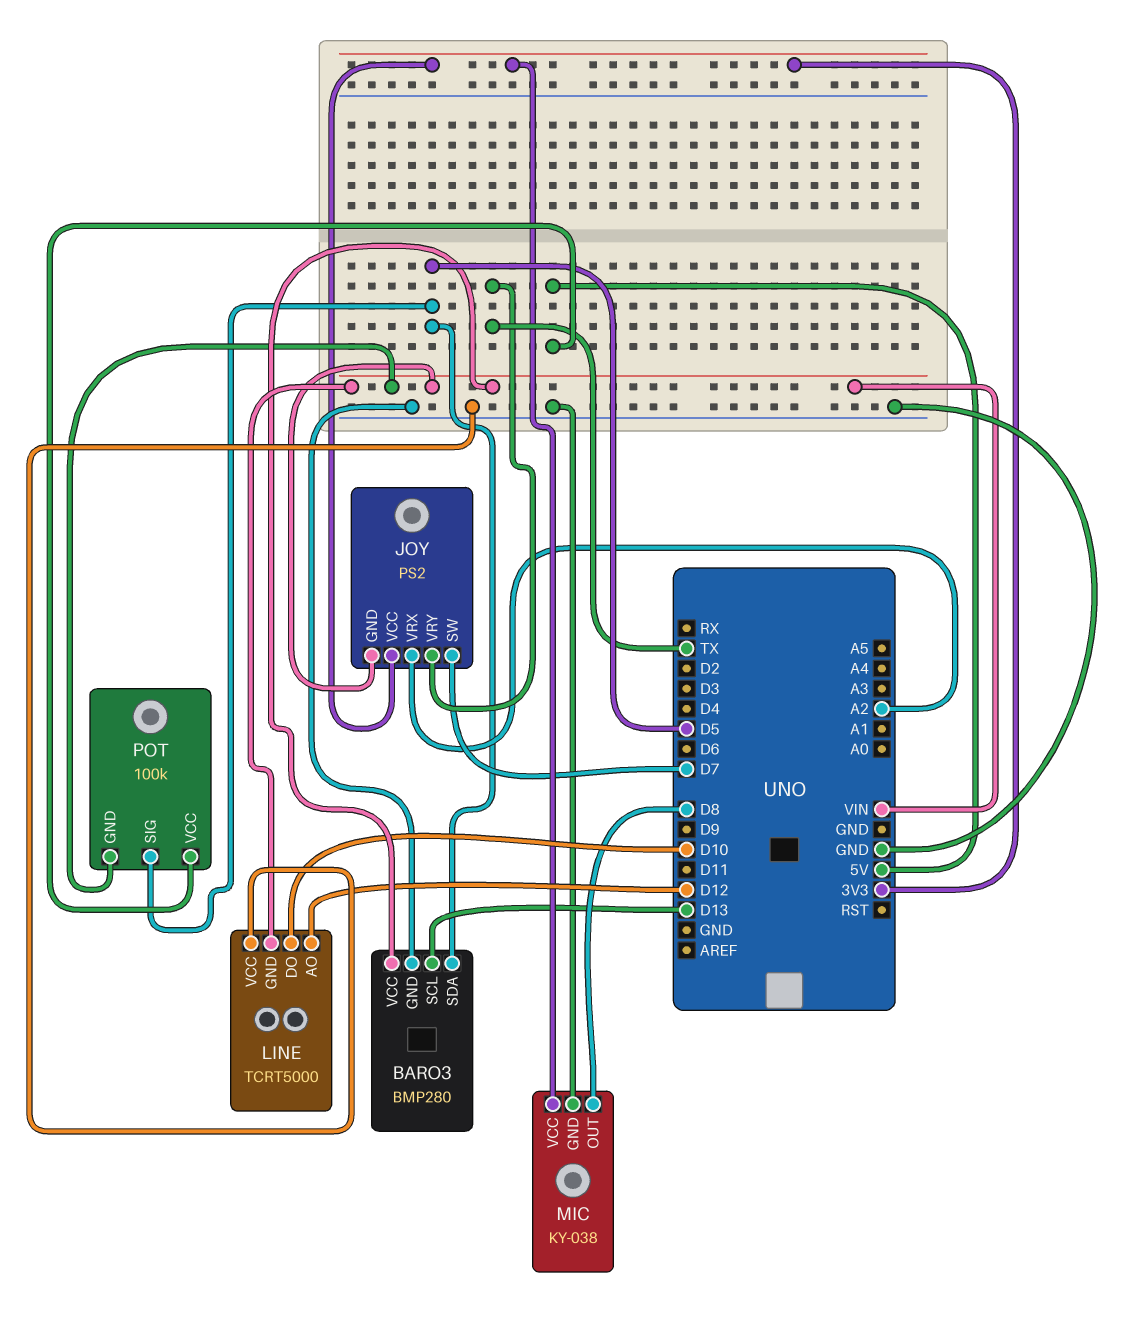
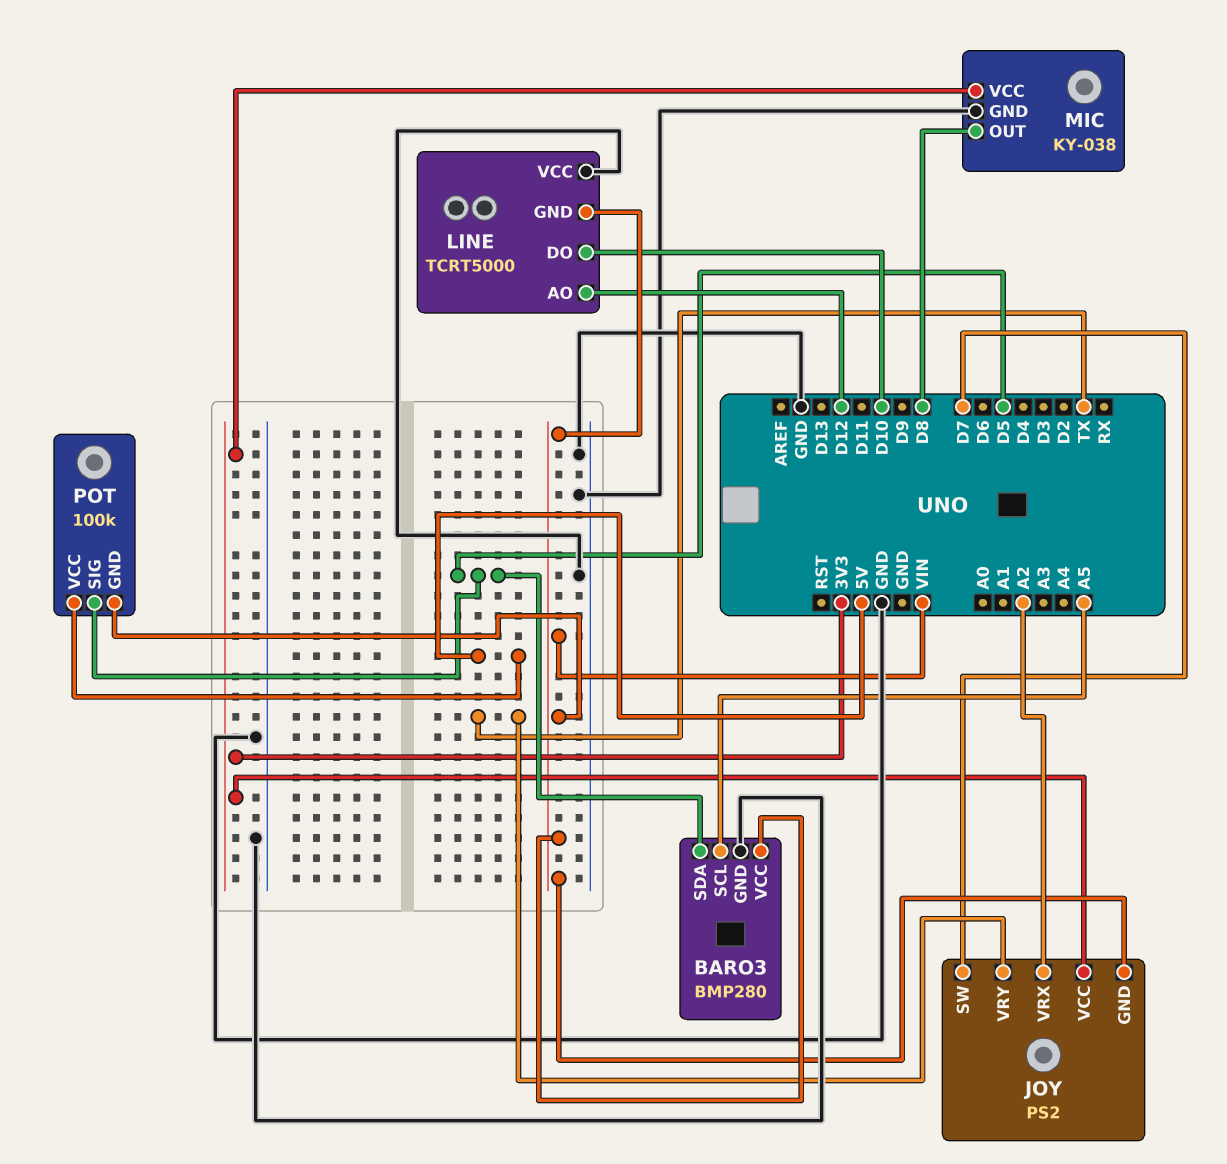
BARO3 pin SCL: D13 -> A5

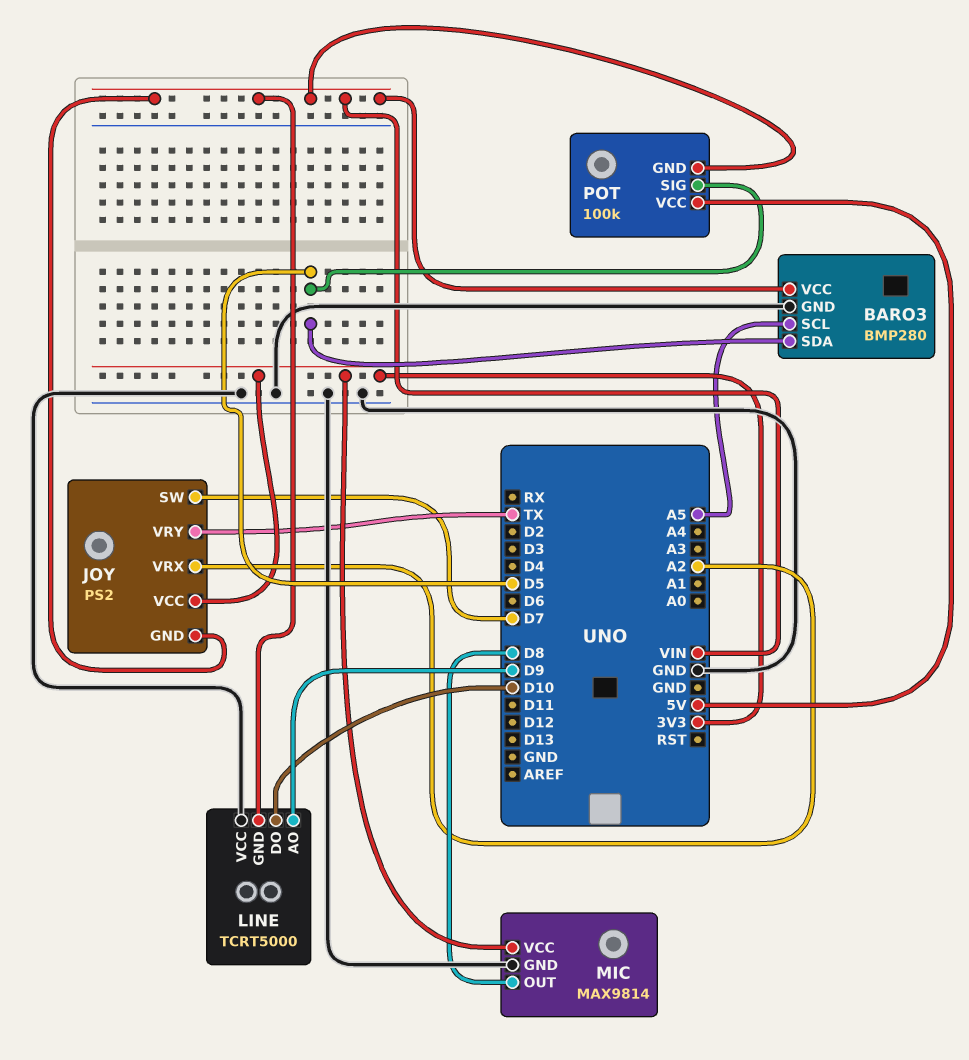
LINE pin AO: D12 -> D9
MIC: KY-038 -> MAX9814

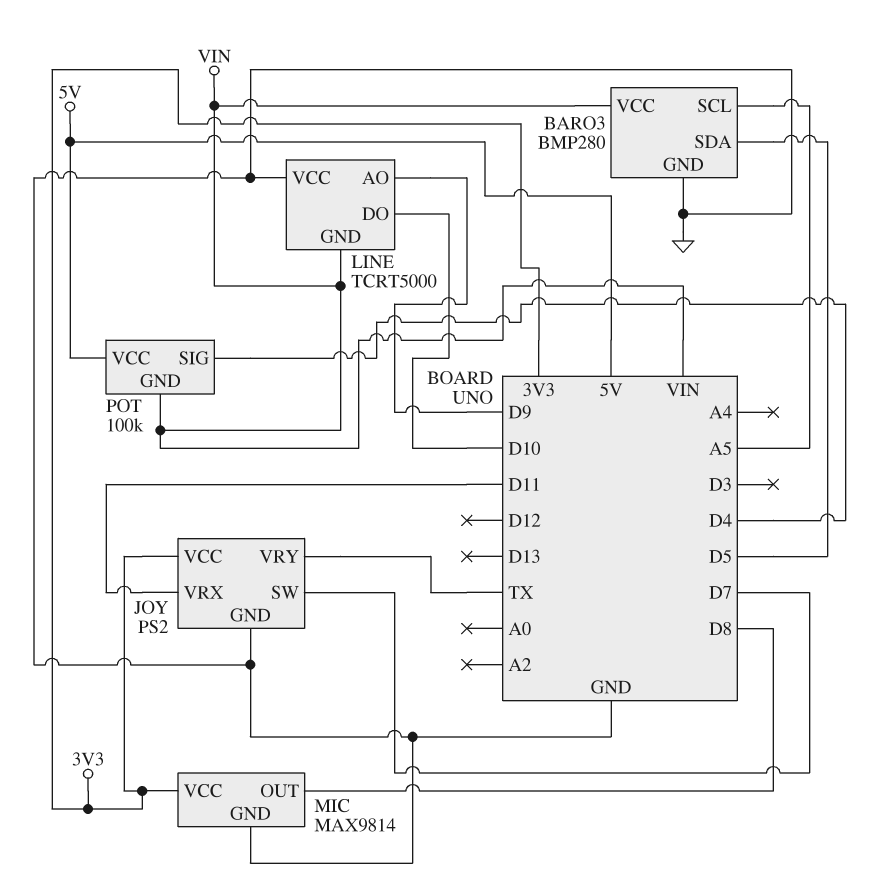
JOY pin GND: VIN -> GND
JOY pin VRX: A2 -> D11
POT pin SIG: D5 -> D4

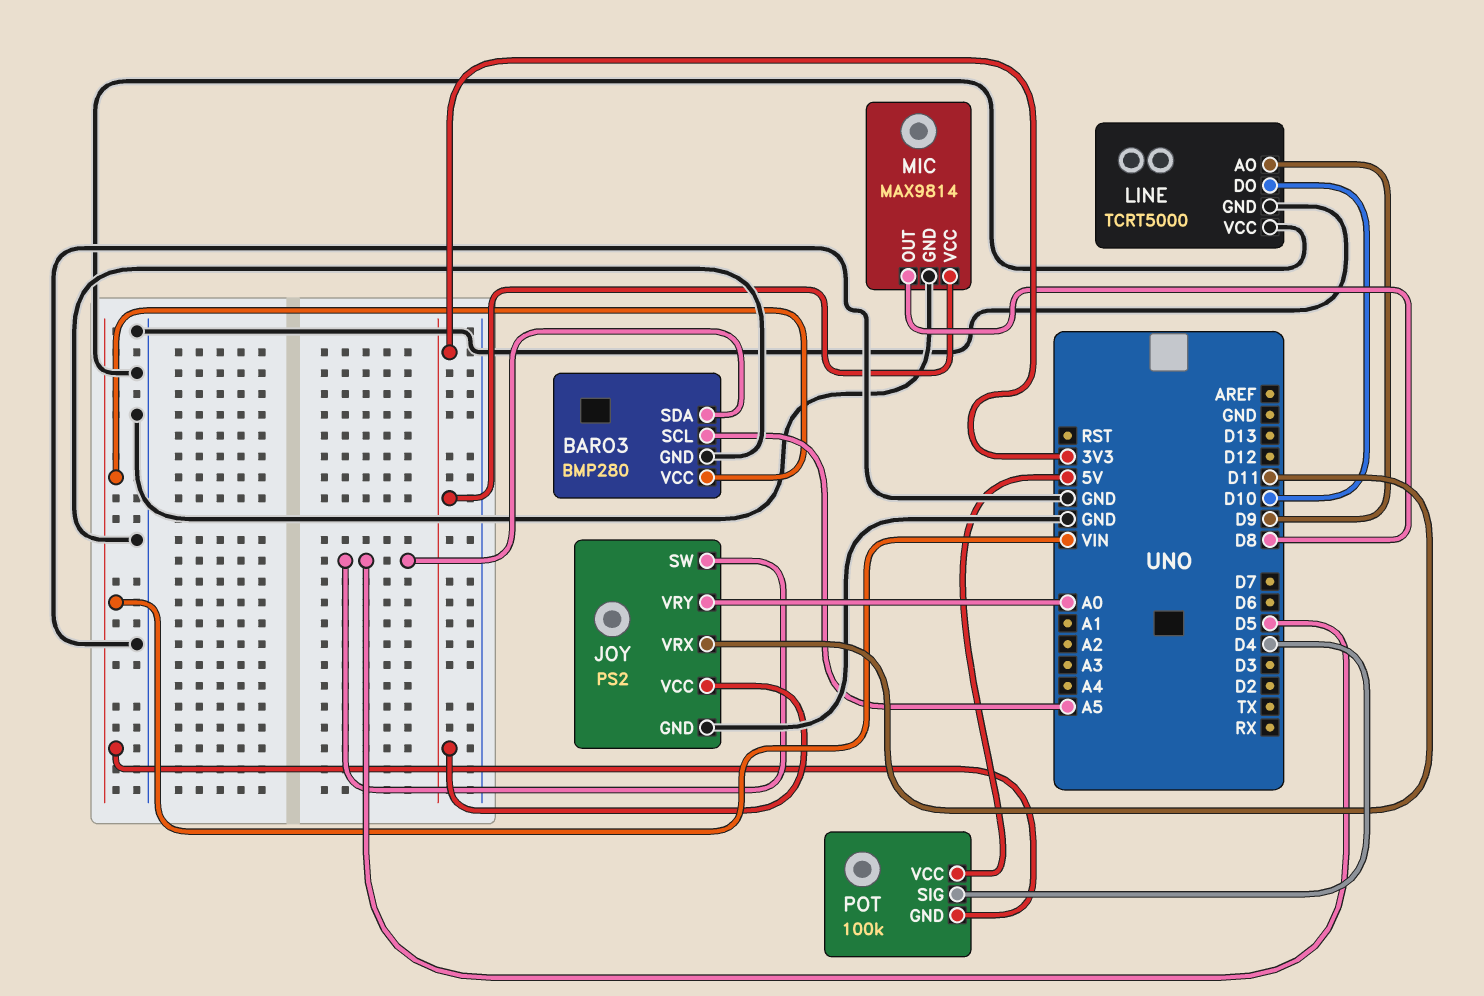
JOY pin SW: D7 -> D5
JOY pin VRY: TX -> A0
LINE pin GND: VIN -> GND

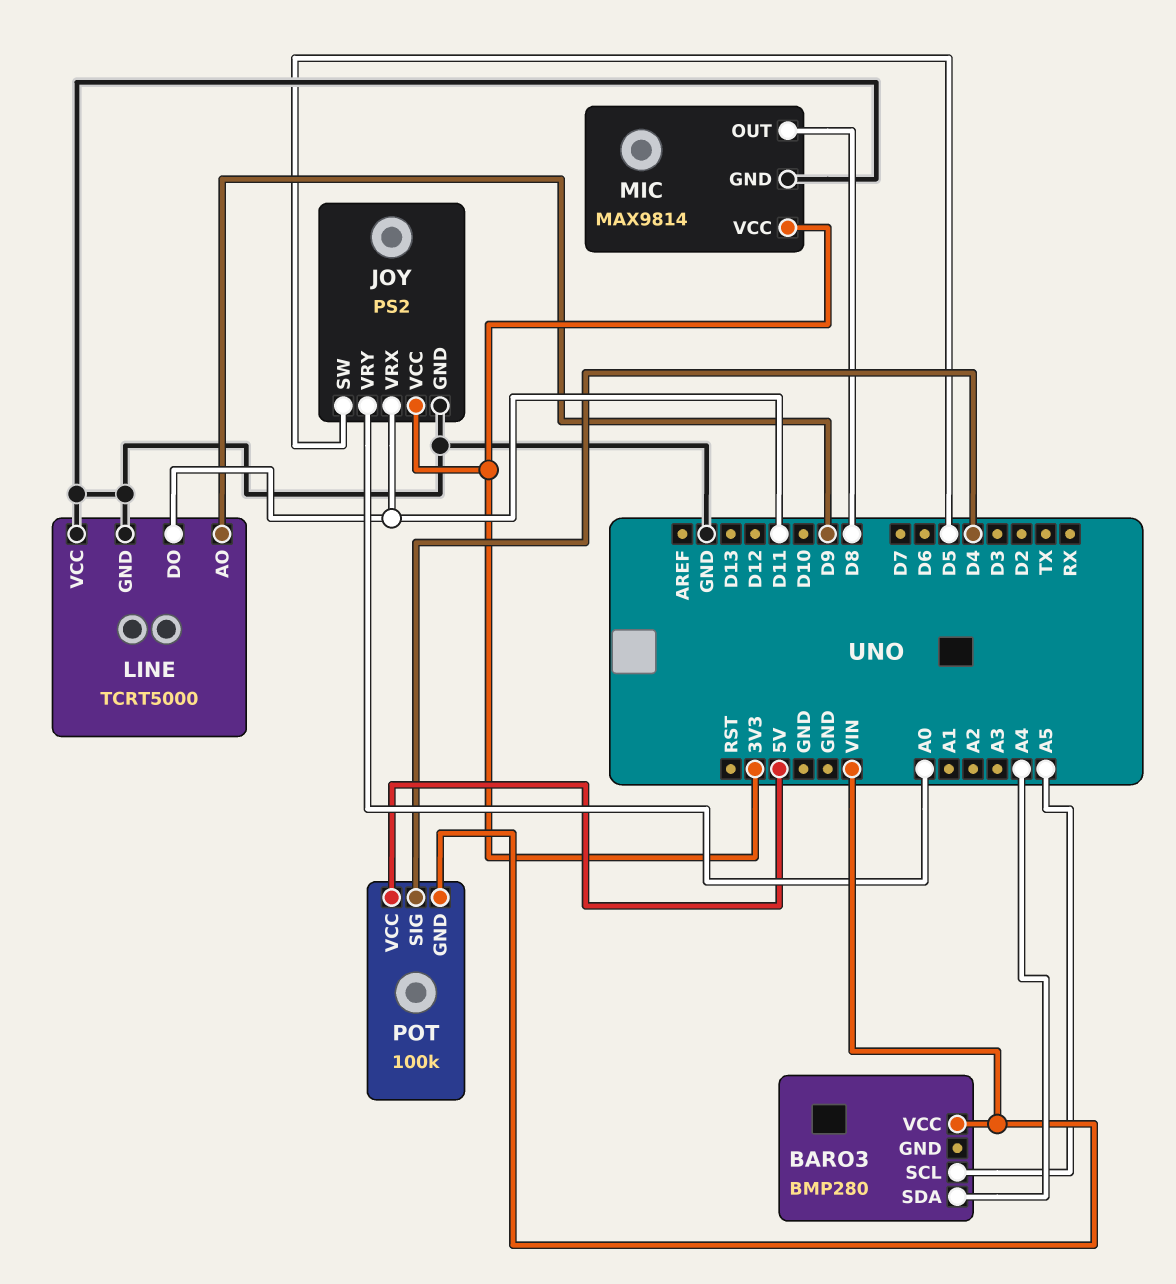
BARO3 pin GND: GND -> none
BARO3 pin SDA: D5 -> A4
LINE pin DO: D10 -> D11

